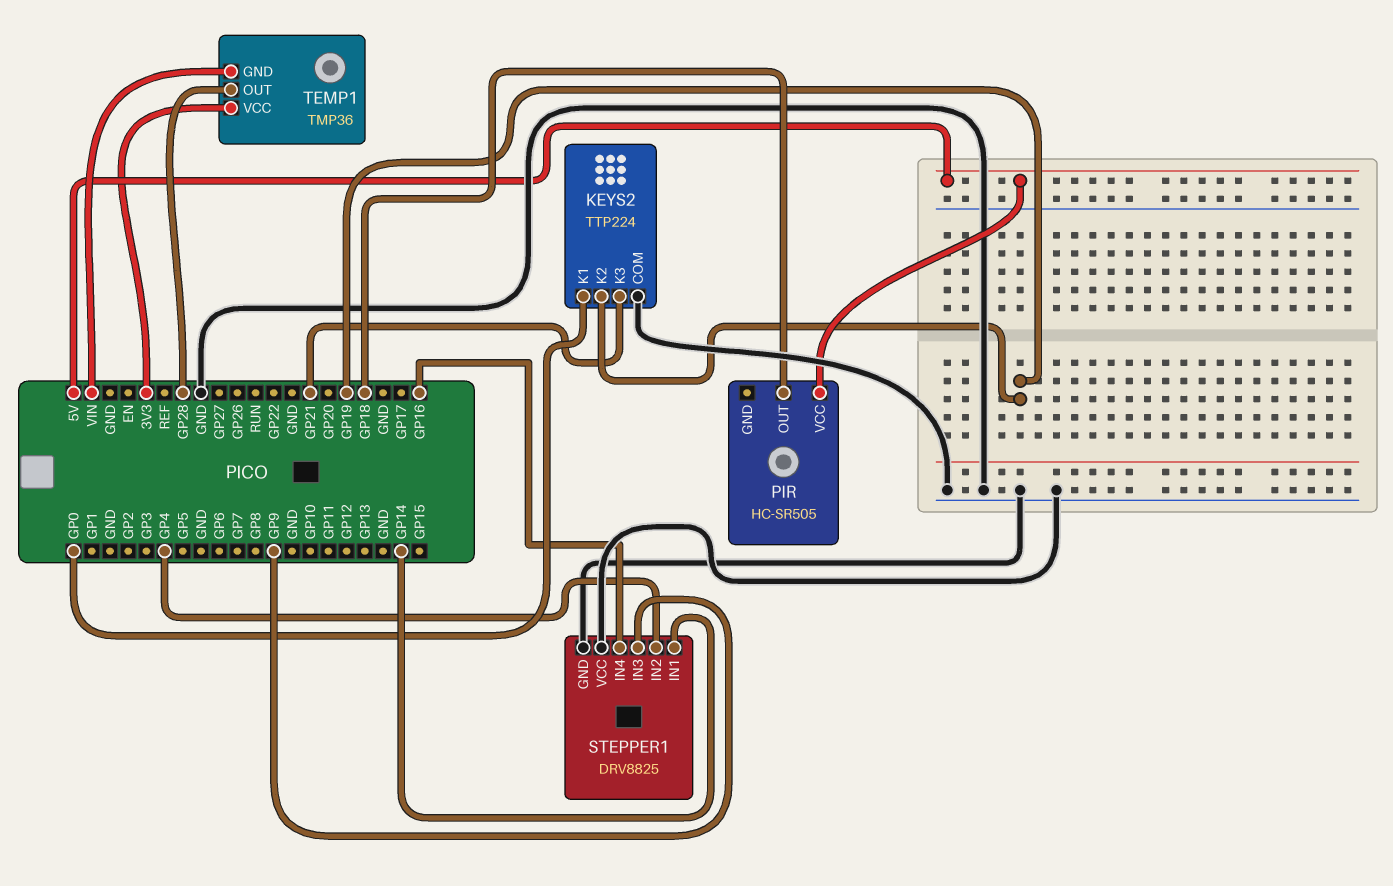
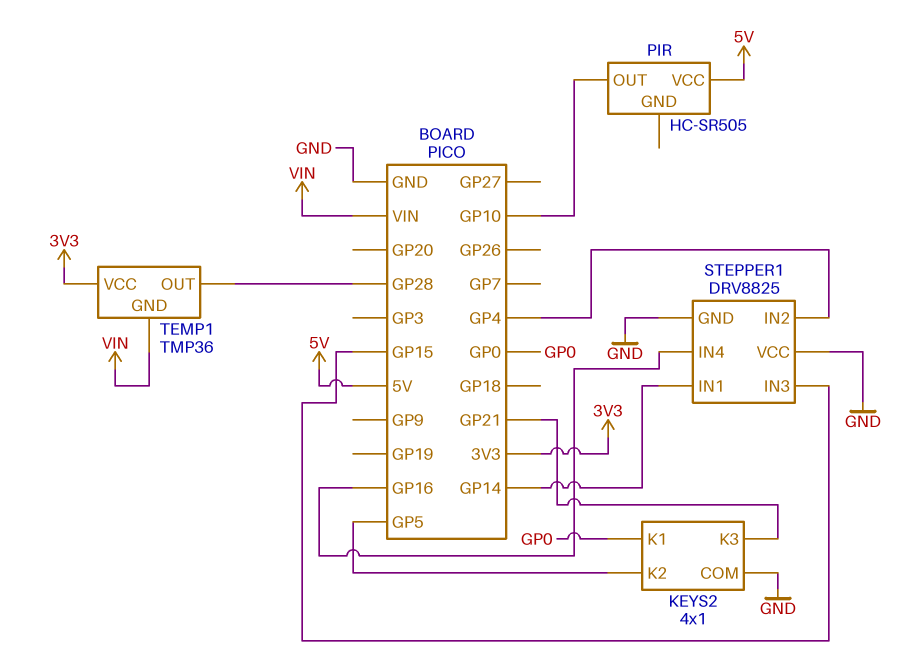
KEYS2: TTP224 -> 4x1
KEYS2 pin K2: GP19 -> GP5
PIR pin OUT: GP18 -> GP10
STEPPER1 pin IN3: GP9 -> GP15

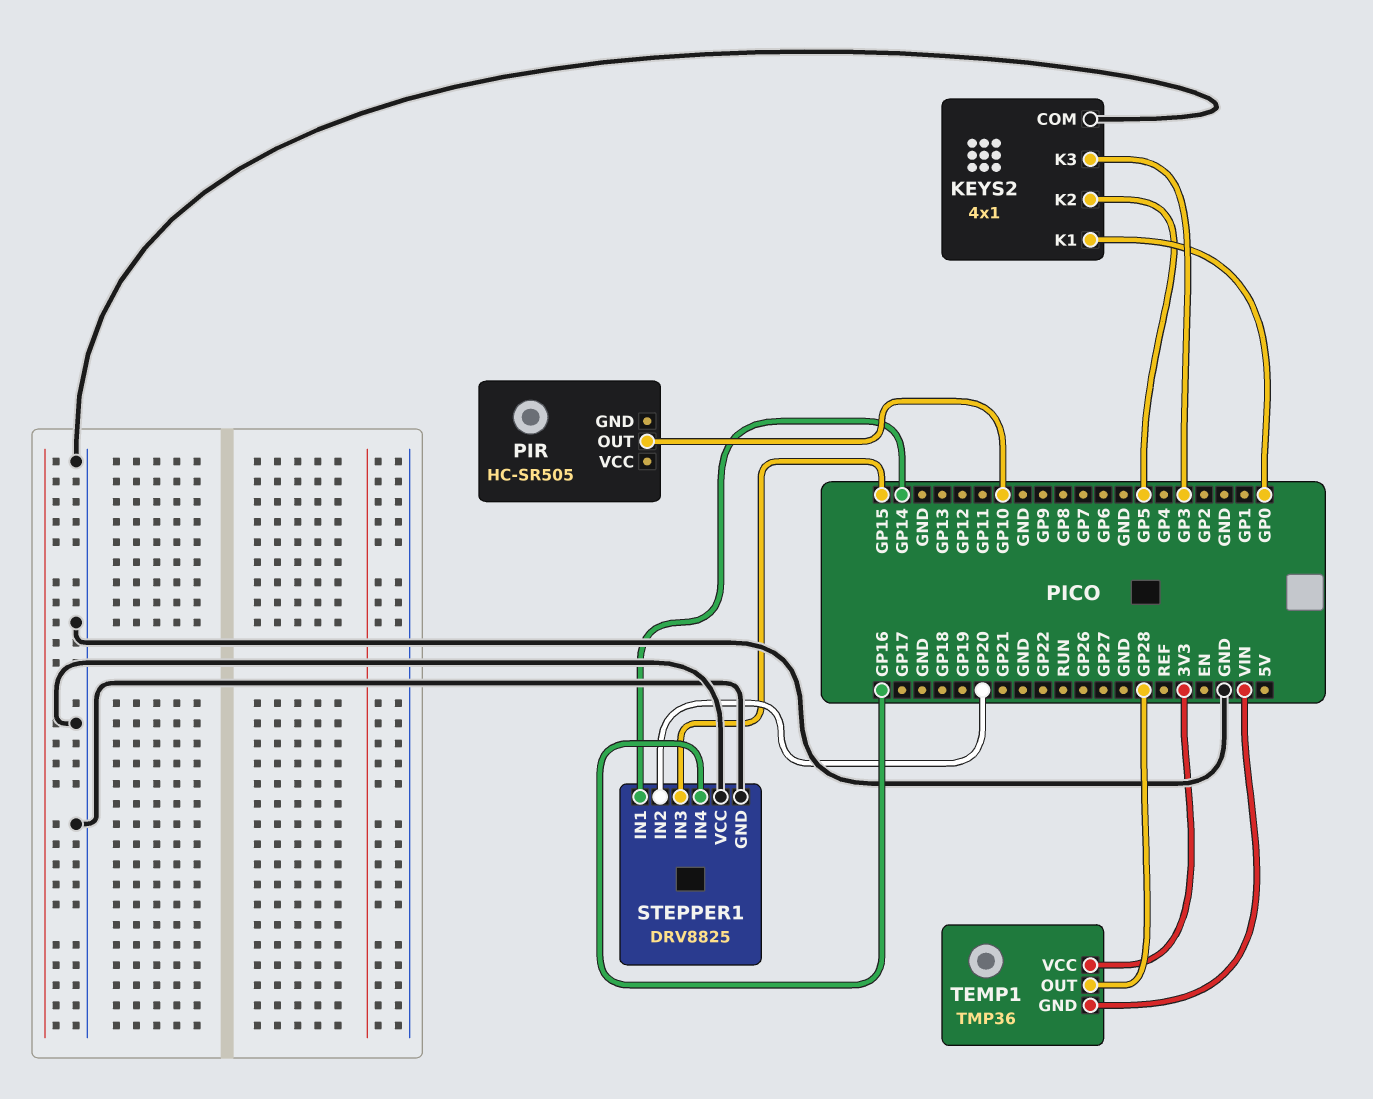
KEYS2 pin K3: GP21 -> GP3
PIR pin VCC: 5V -> none
STEPPER1 pin IN2: GP4 -> GP20

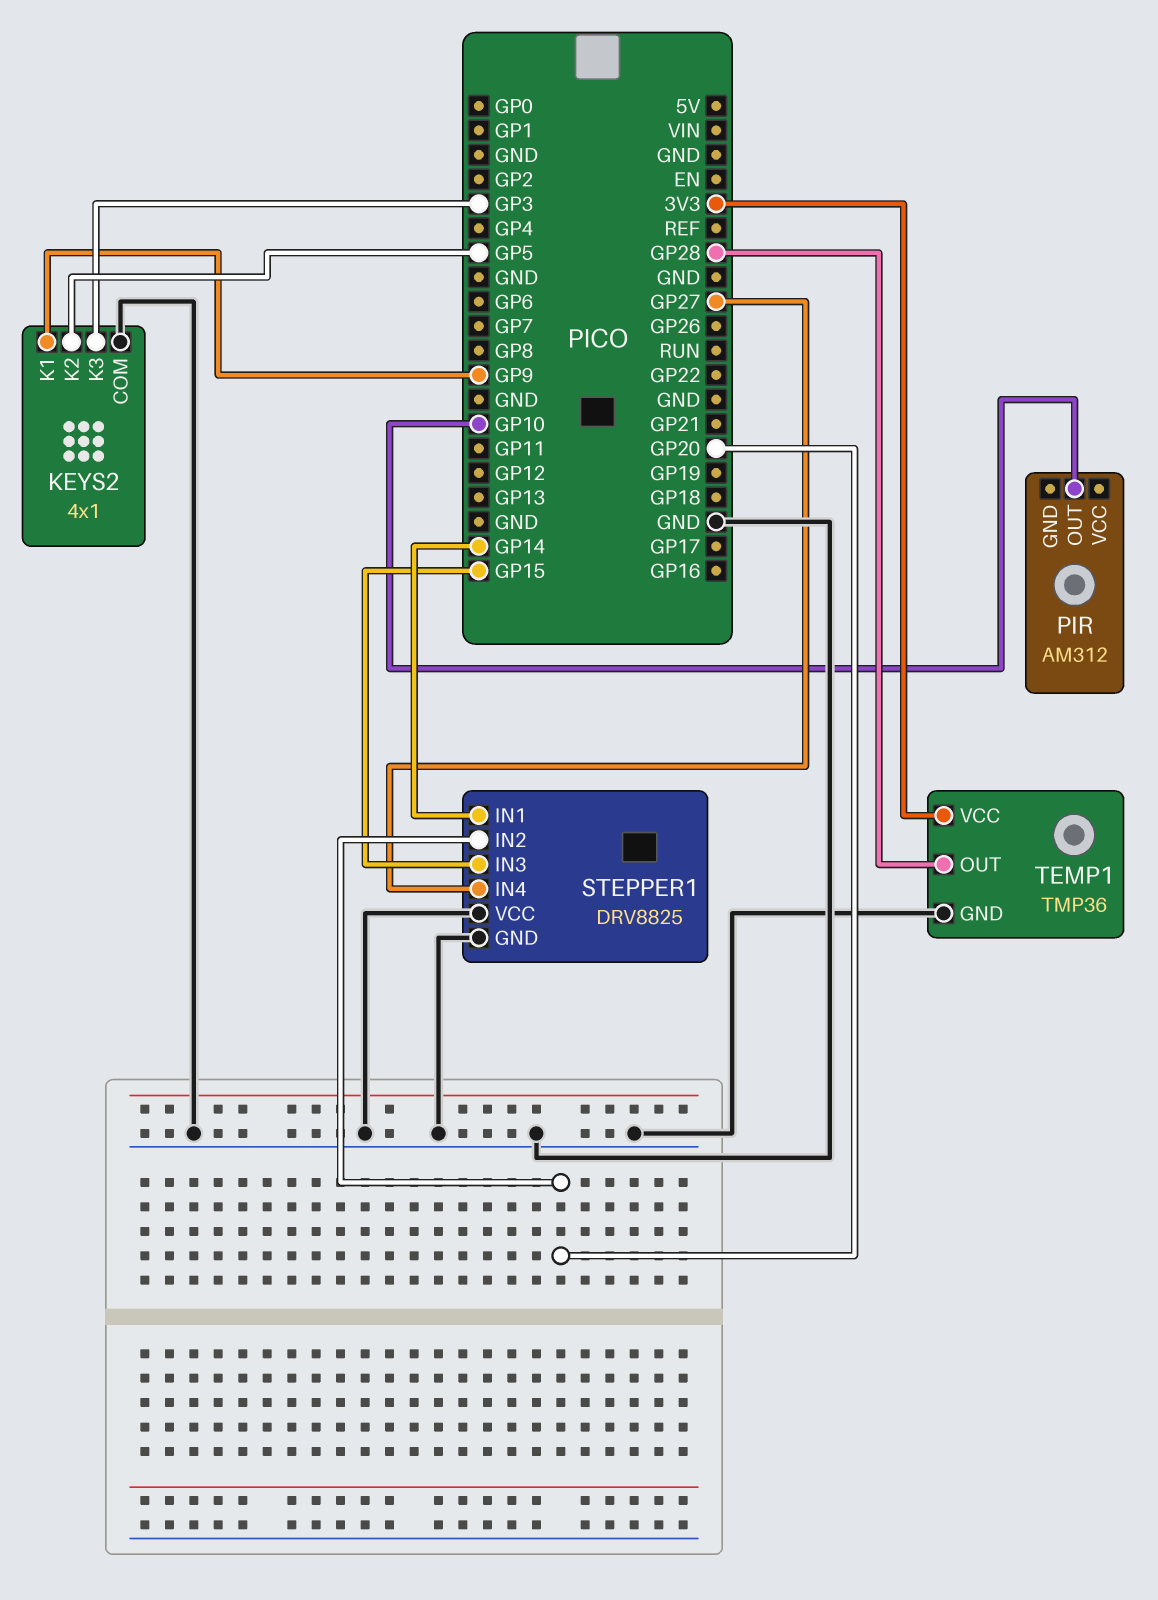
KEYS2 pin K1: GP0 -> GP9
PIR: HC-SR505 -> AM312
STEPPER1 pin IN4: GP16 -> GP27
TEMP1 pin GND: VIN -> GND

